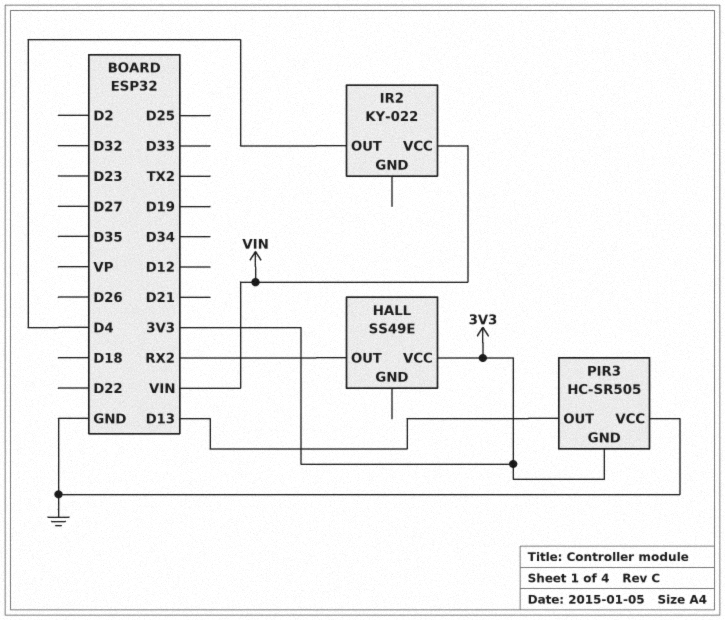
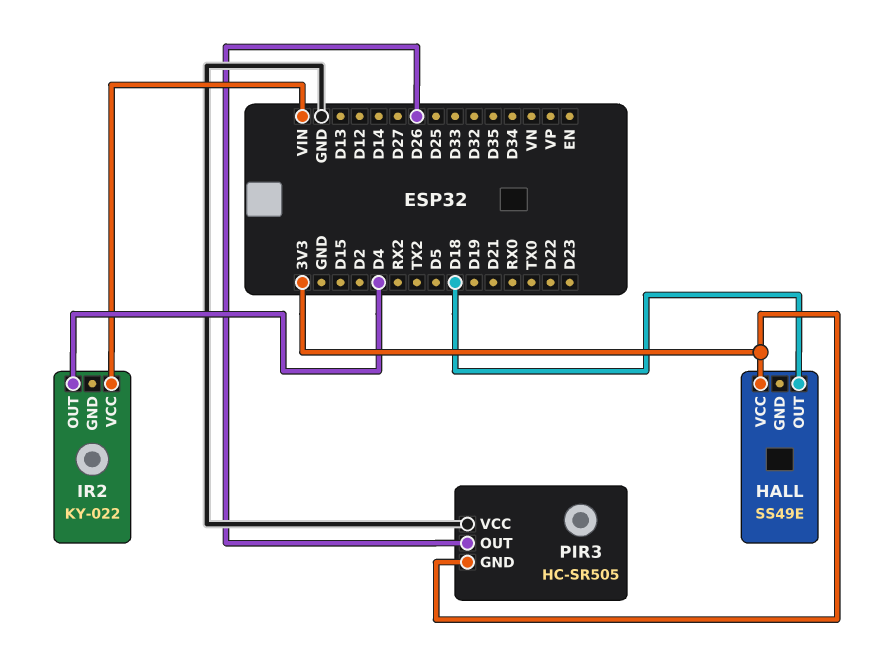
HALL pin OUT: RX2 -> D18
PIR3 pin OUT: D13 -> D26

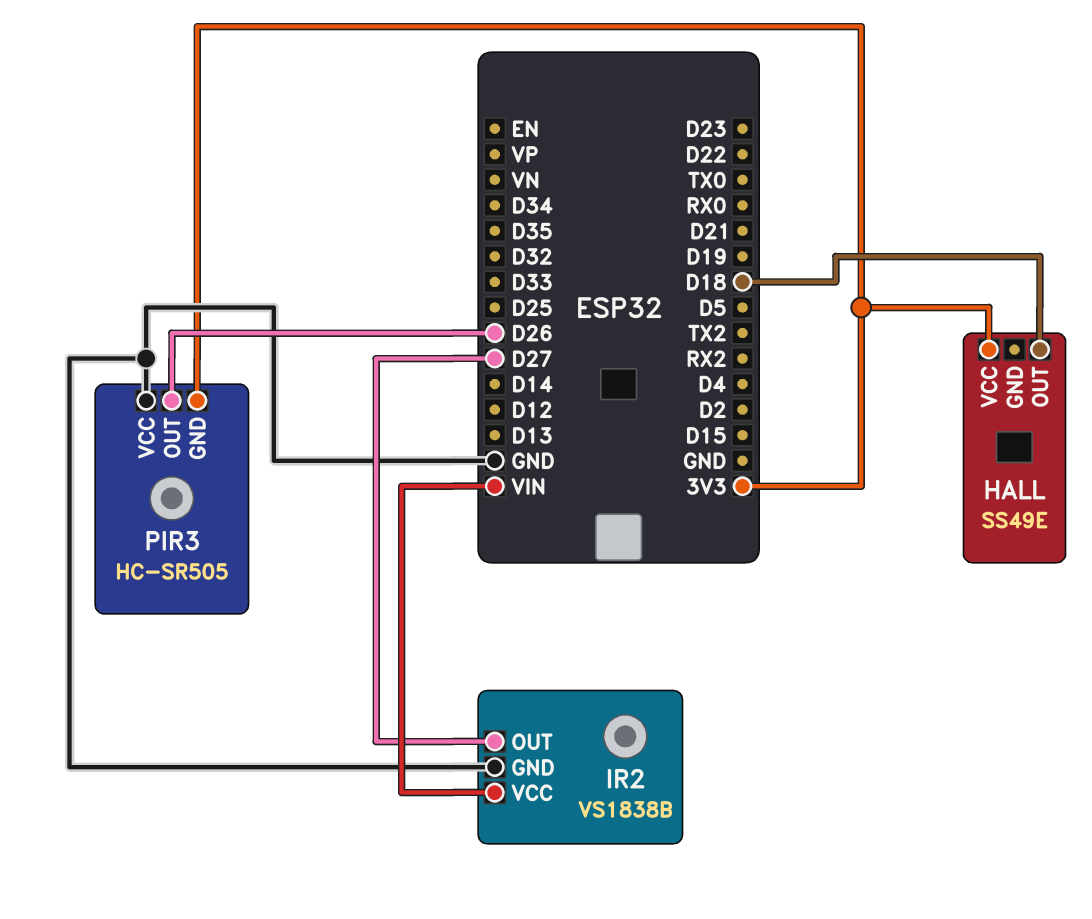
IR2: KY-022 -> VS1838B
IR2 pin GND: none -> GND
IR2 pin OUT: D4 -> D27

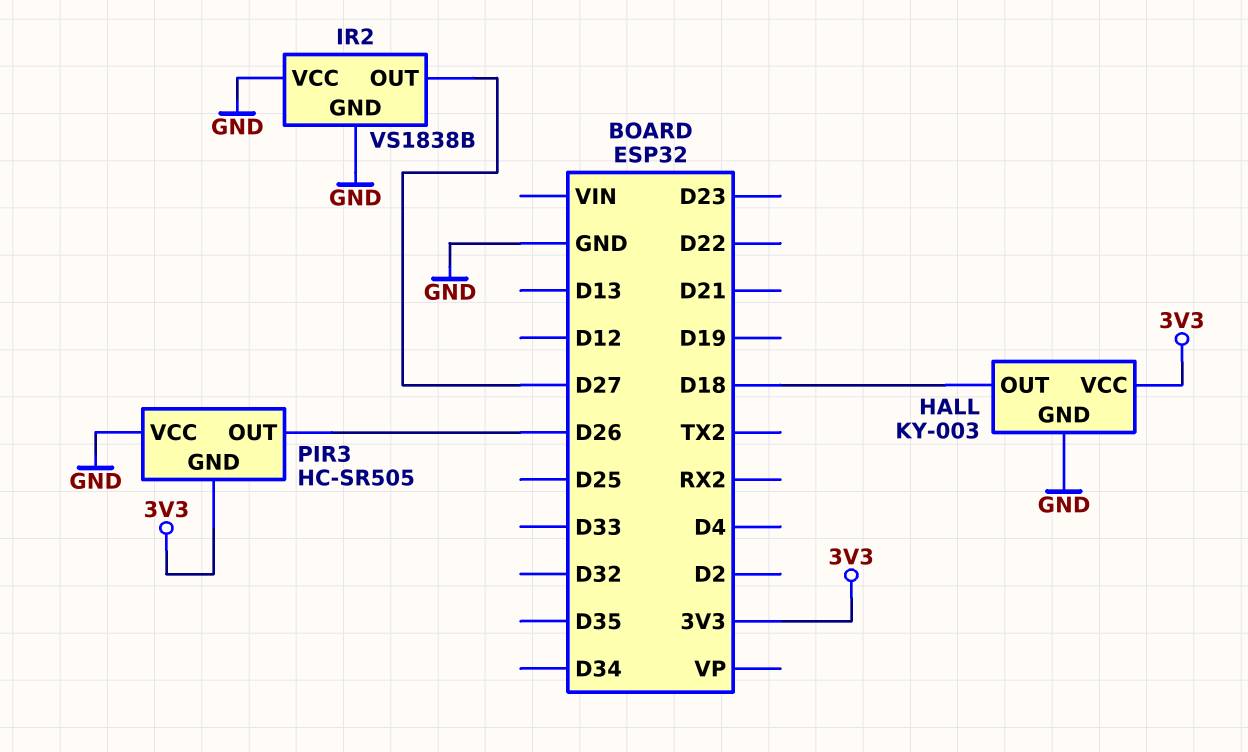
HALL: SS49E -> KY-003
HALL pin GND: none -> GND
IR2 pin VCC: VIN -> GND

